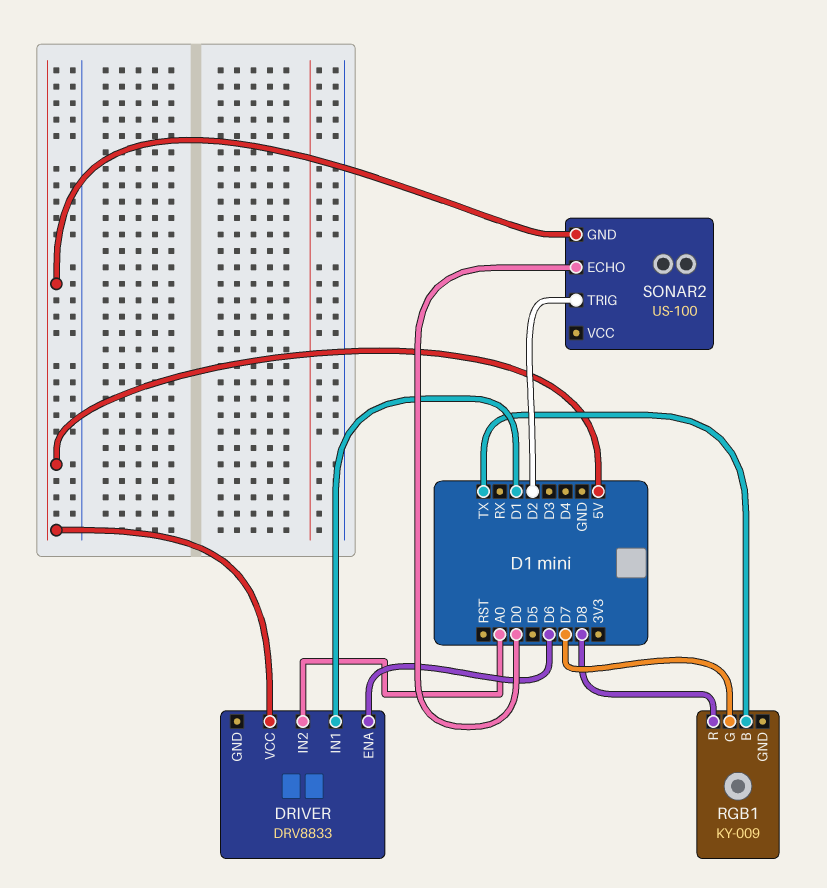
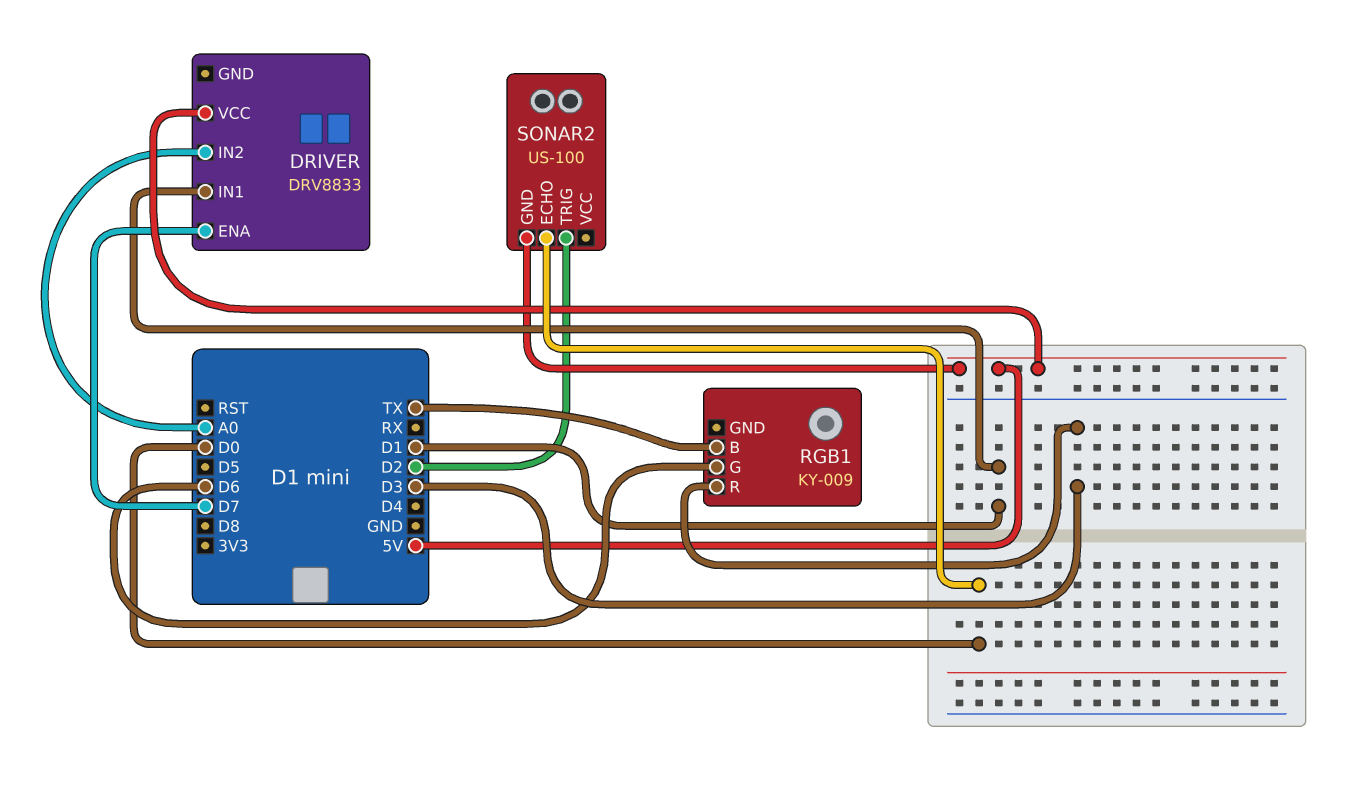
DRIVER pin ENA: D6 -> D7
RGB1 pin G: D7 -> D6
RGB1 pin R: D8 -> D3

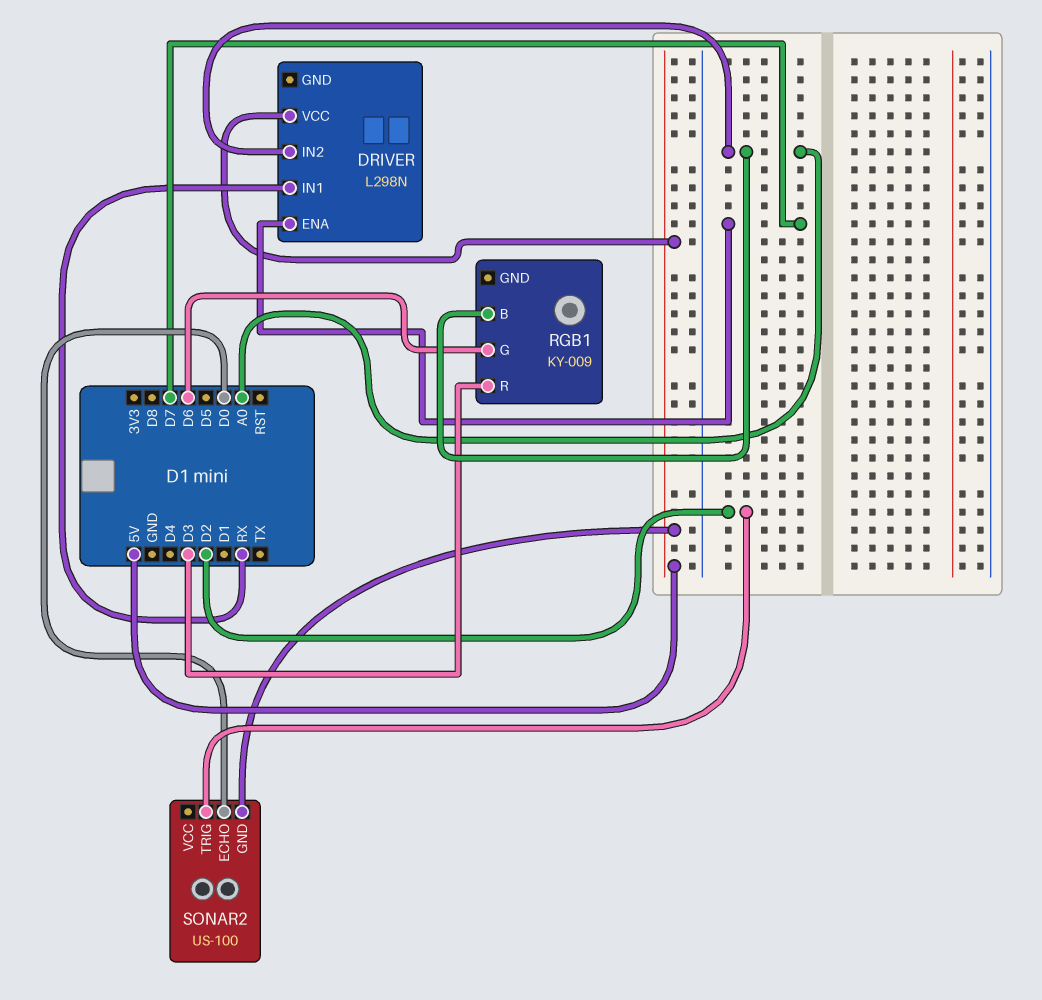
DRIVER: DRV8833 -> L298N
DRIVER pin IN1: D1 -> RX
RGB1 pin B: TX -> A0

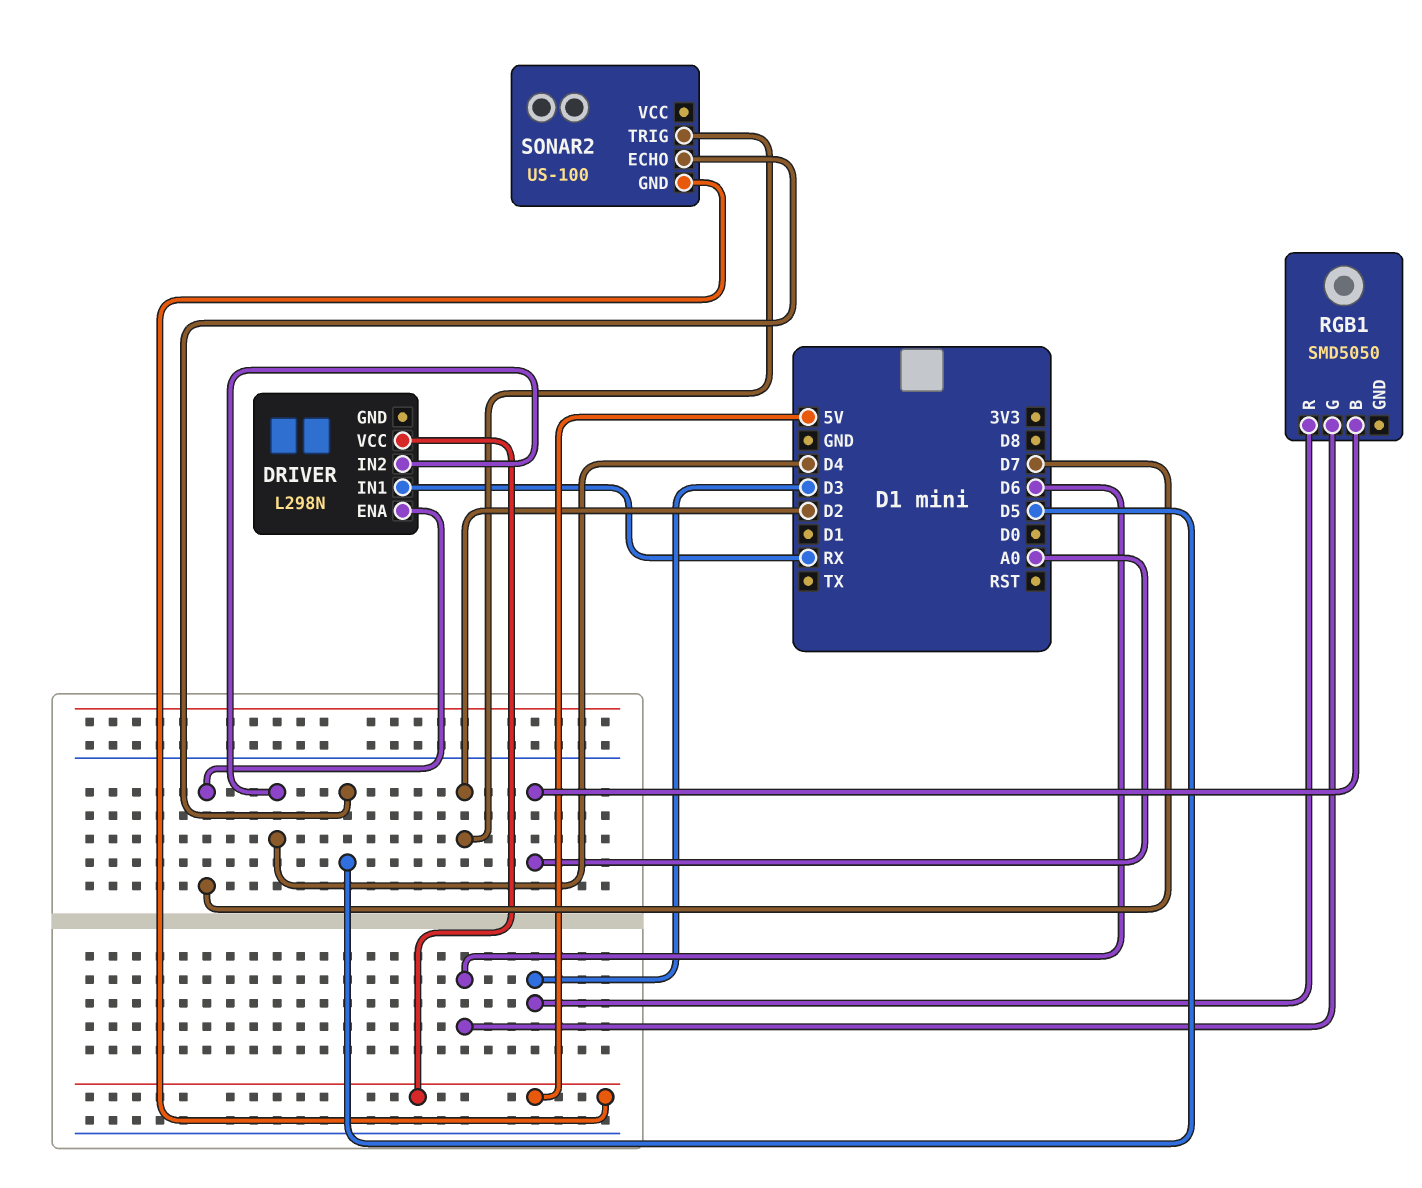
DRIVER pin IN2: A0 -> D4
RGB1: KY-009 -> SMD5050
SONAR2 pin ECHO: D0 -> D5

